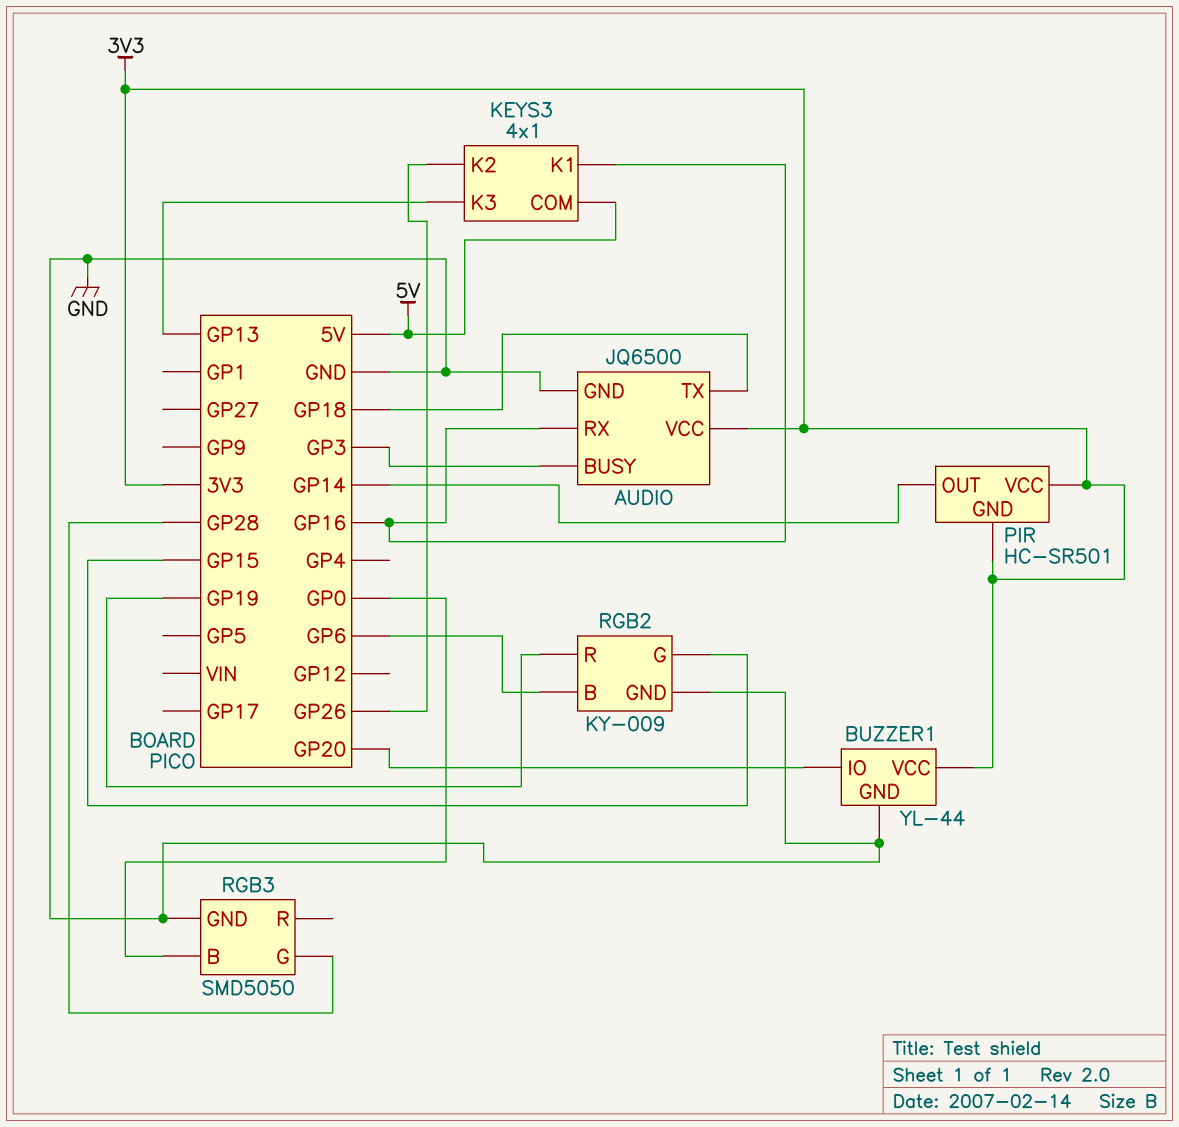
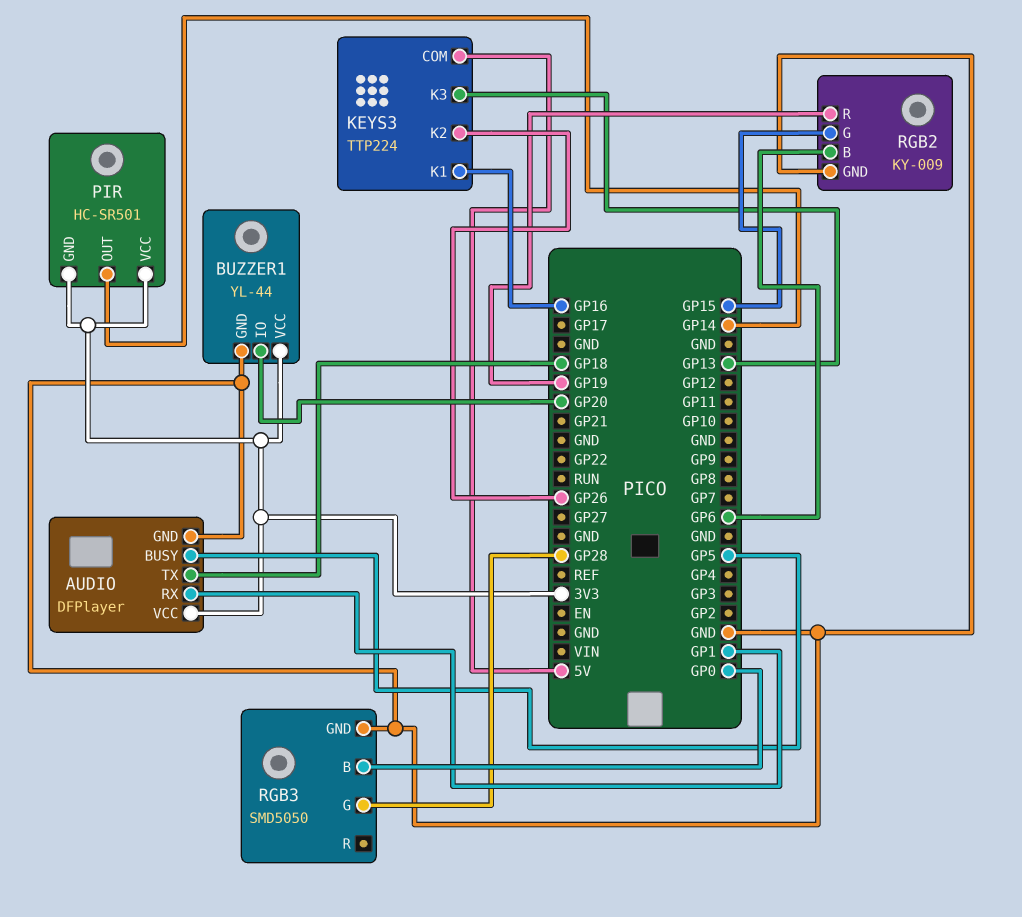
AUDIO: JQ6500 -> DFPlayer
AUDIO pin BUSY: GP3 -> GP5
AUDIO pin RX: GP16 -> GP1
KEYS3: 4x1 -> TTP224

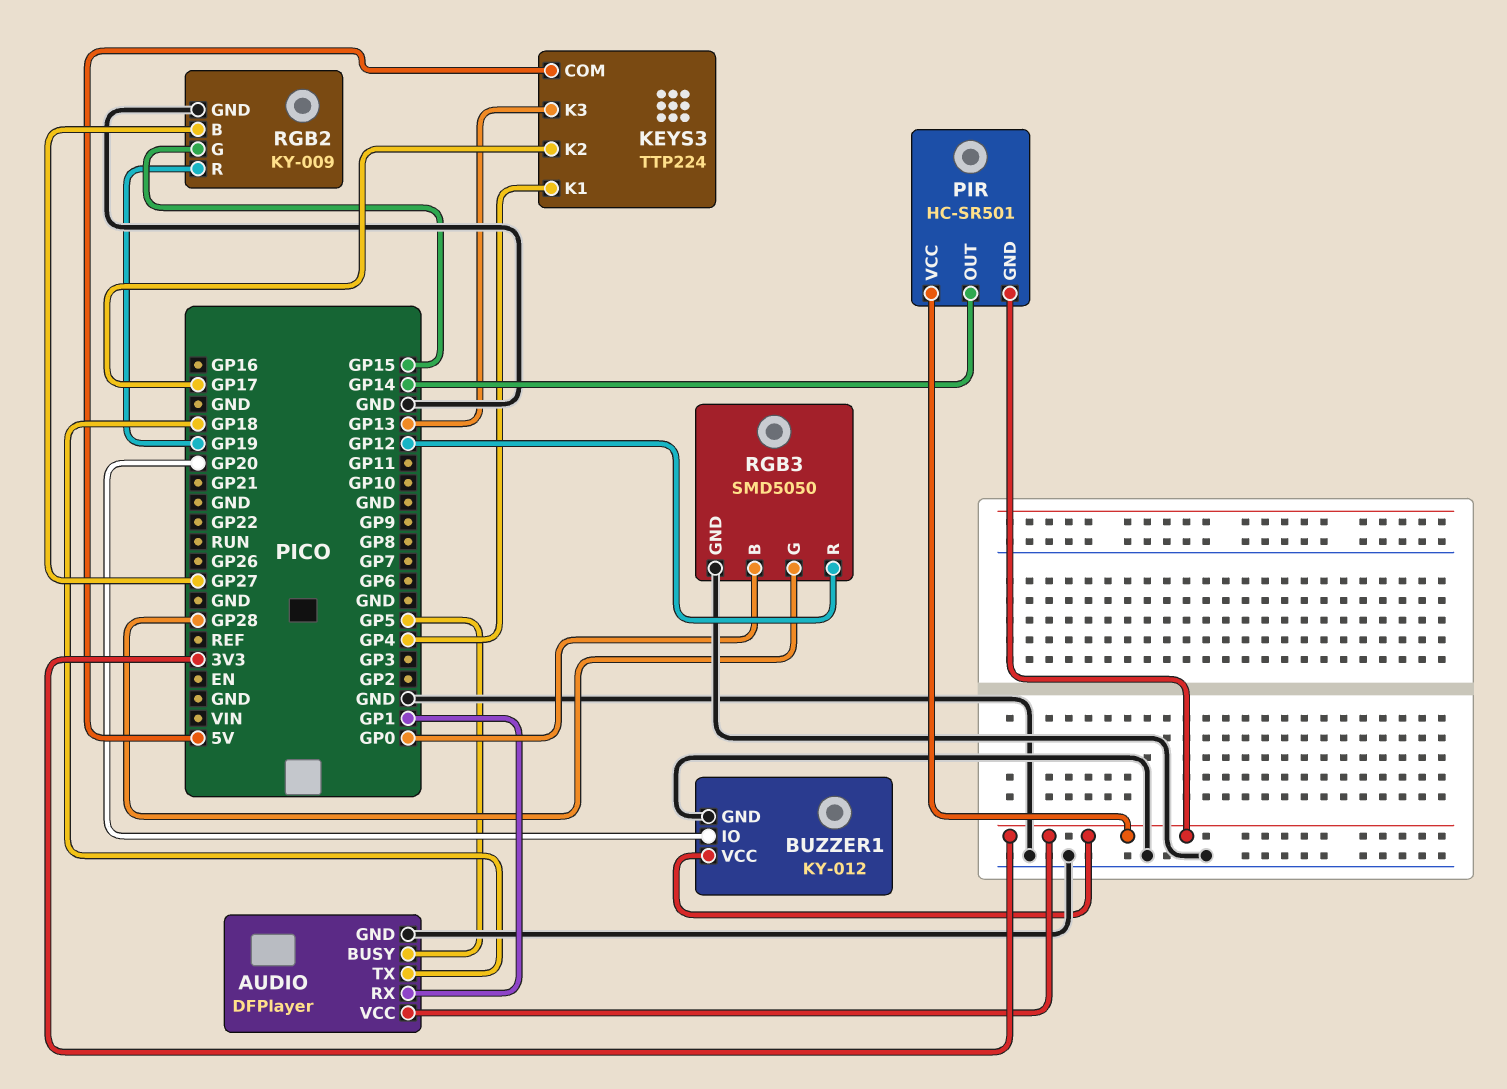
BUZZER1: YL-44 -> KY-012
KEYS3 pin K1: GP16 -> GP4
KEYS3 pin K2: GP26 -> GP17
RGB2 pin B: GP6 -> GP27
RGB3 pin R: none -> GP12

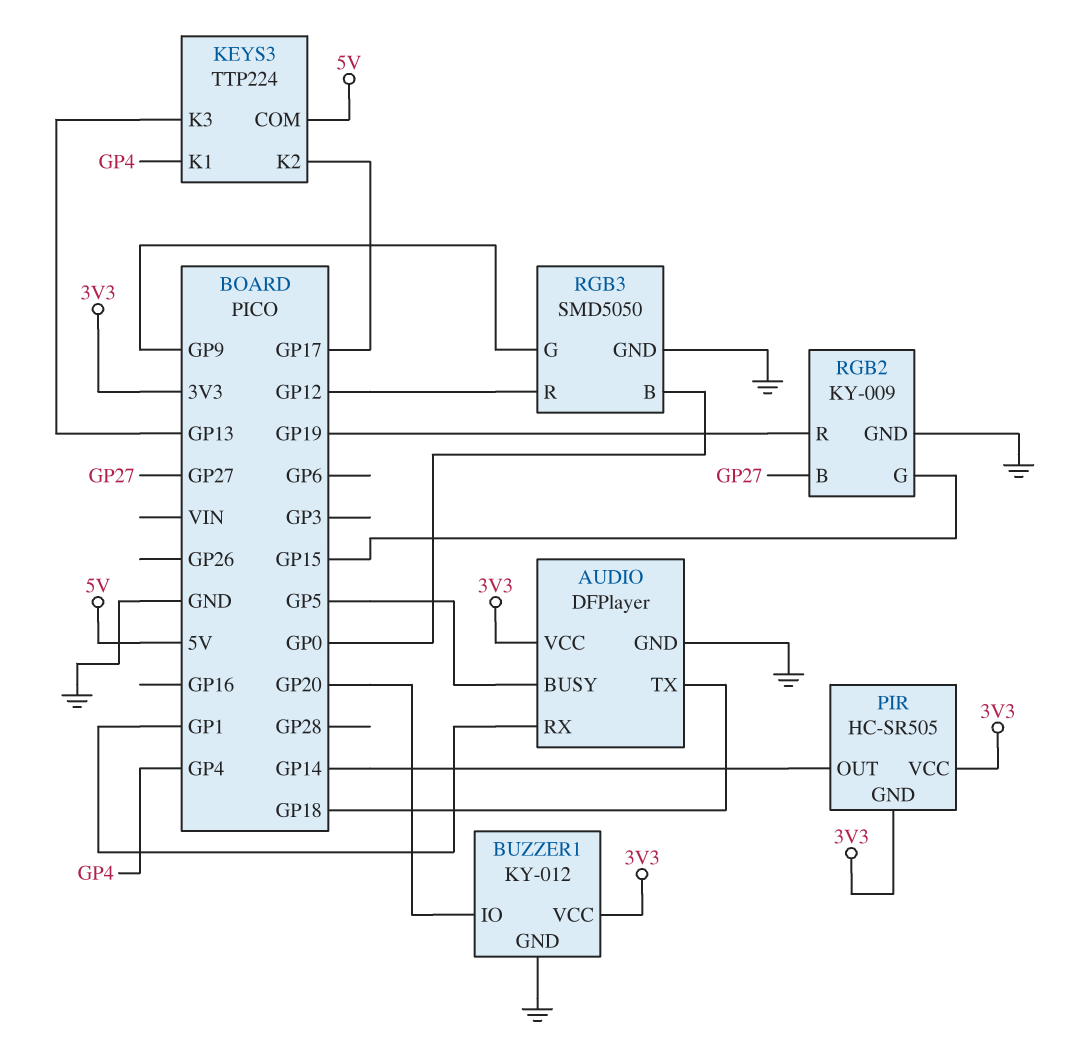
PIR: HC-SR501 -> HC-SR505
RGB3 pin G: GP28 -> GP9

